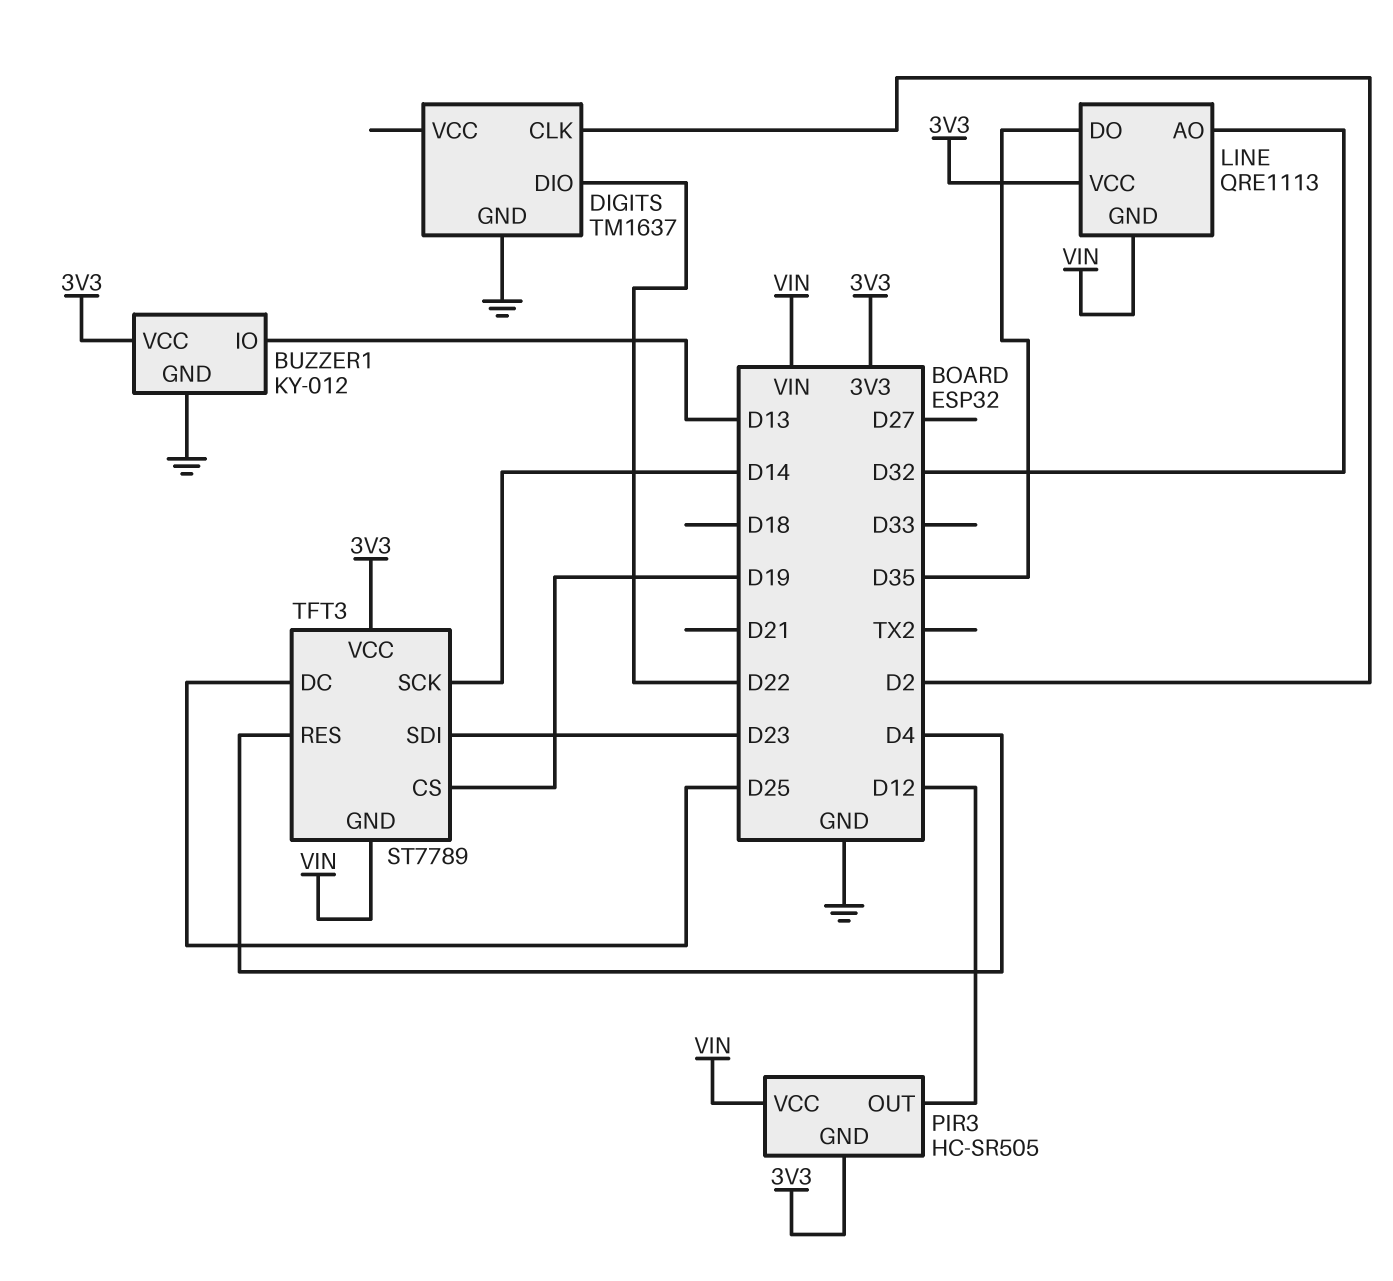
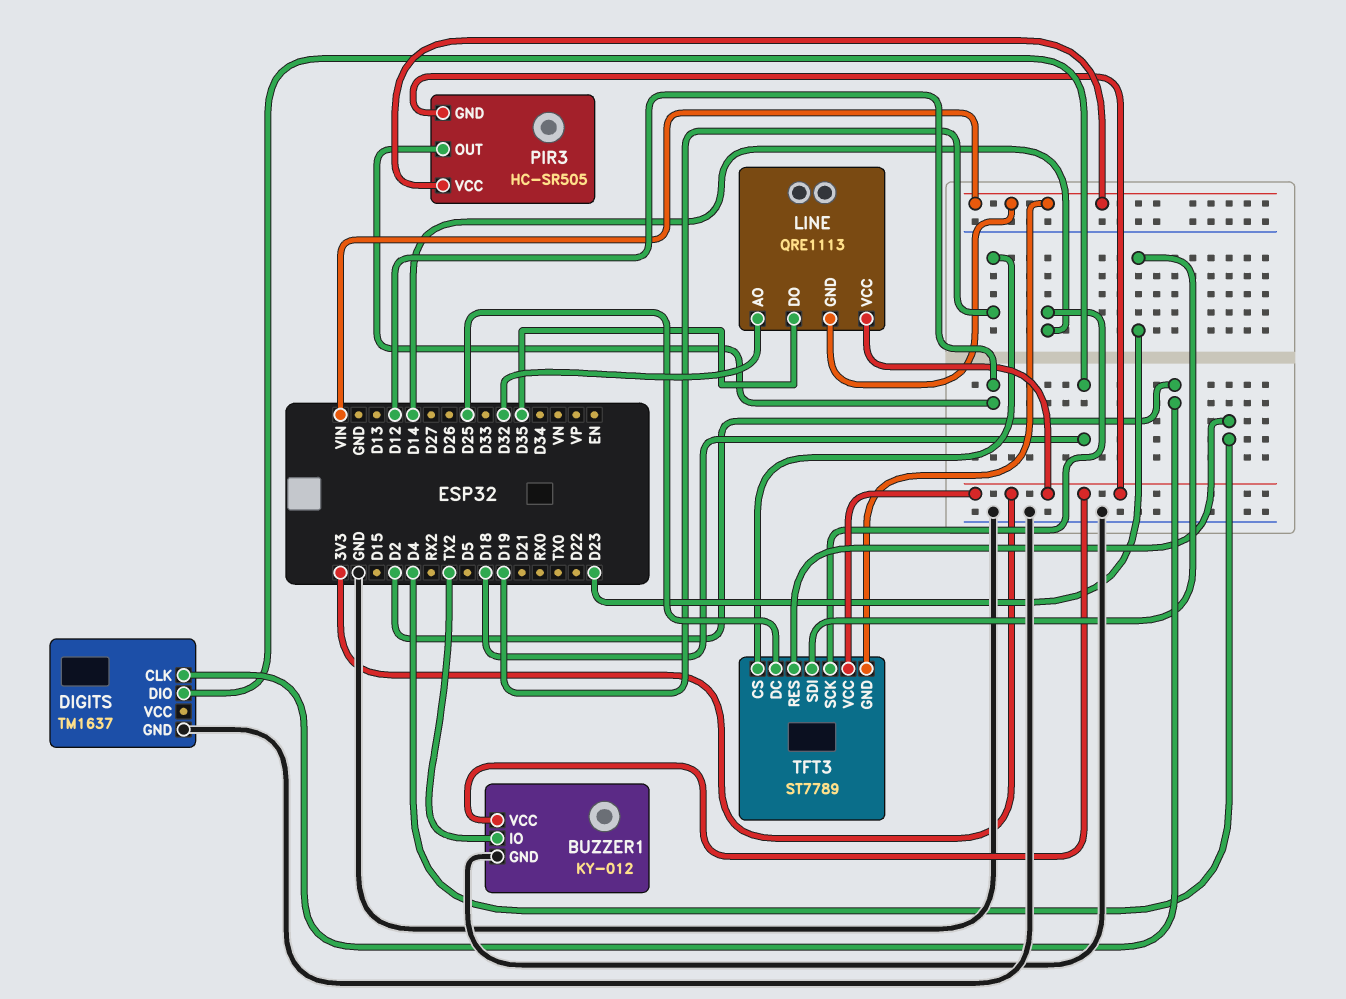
BUZZER1 pin IO: D13 -> TX2
DIGITS pin DIO: D22 -> D18

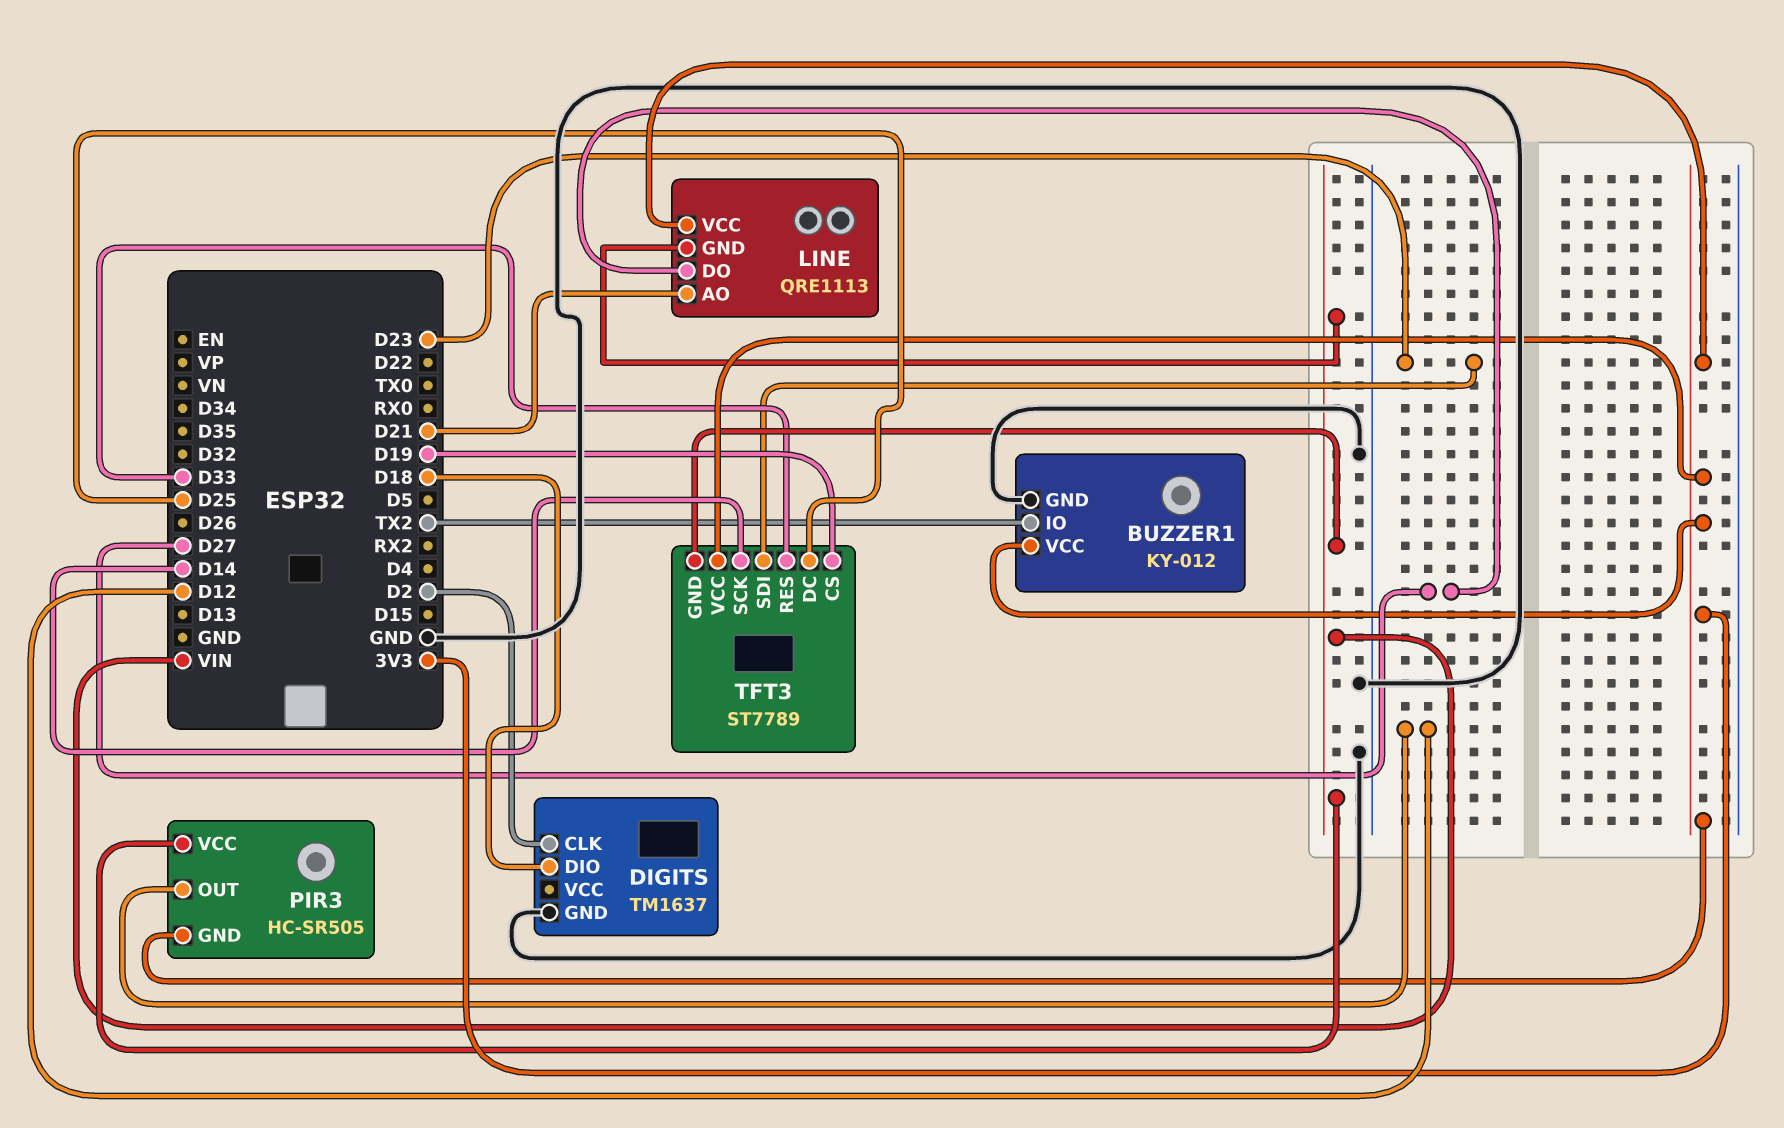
LINE pin AO: D32 -> D21
LINE pin DO: D35 -> D27
TFT3 pin RES: D4 -> D33

